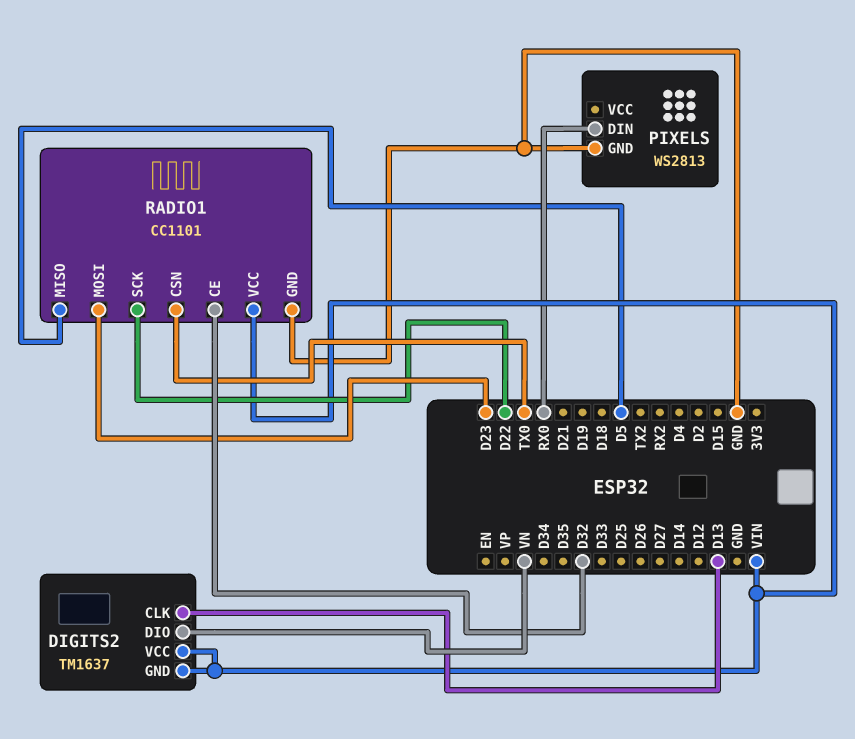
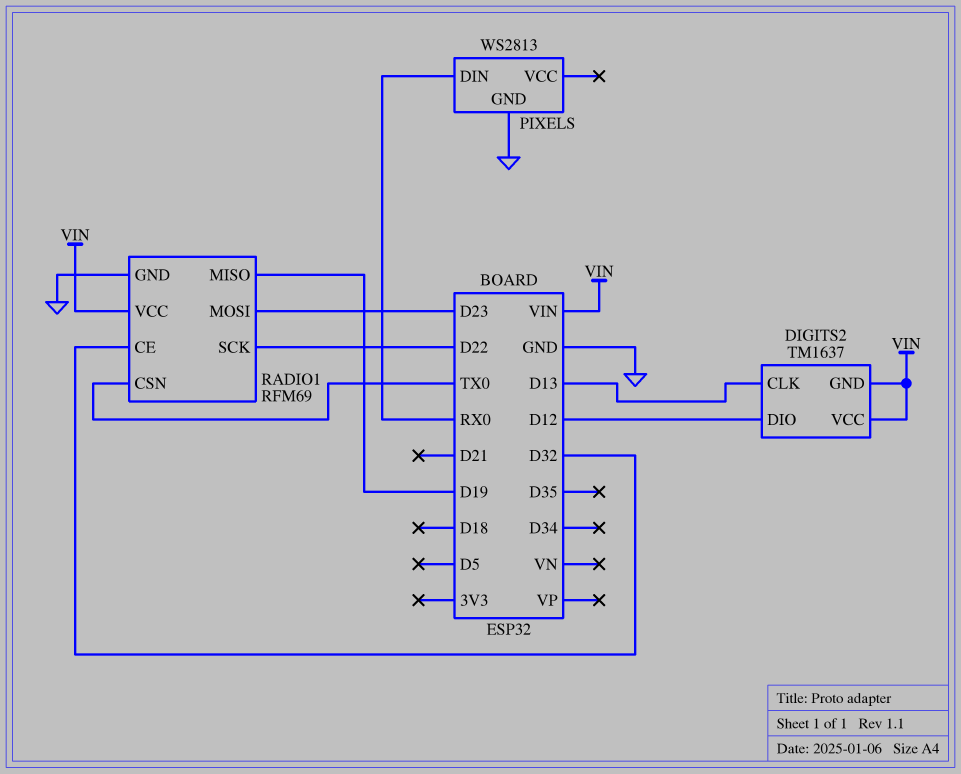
DIGITS2 pin DIO: VN -> D12
RADIO1: CC1101 -> RFM69
RADIO1 pin MISO: D5 -> D19

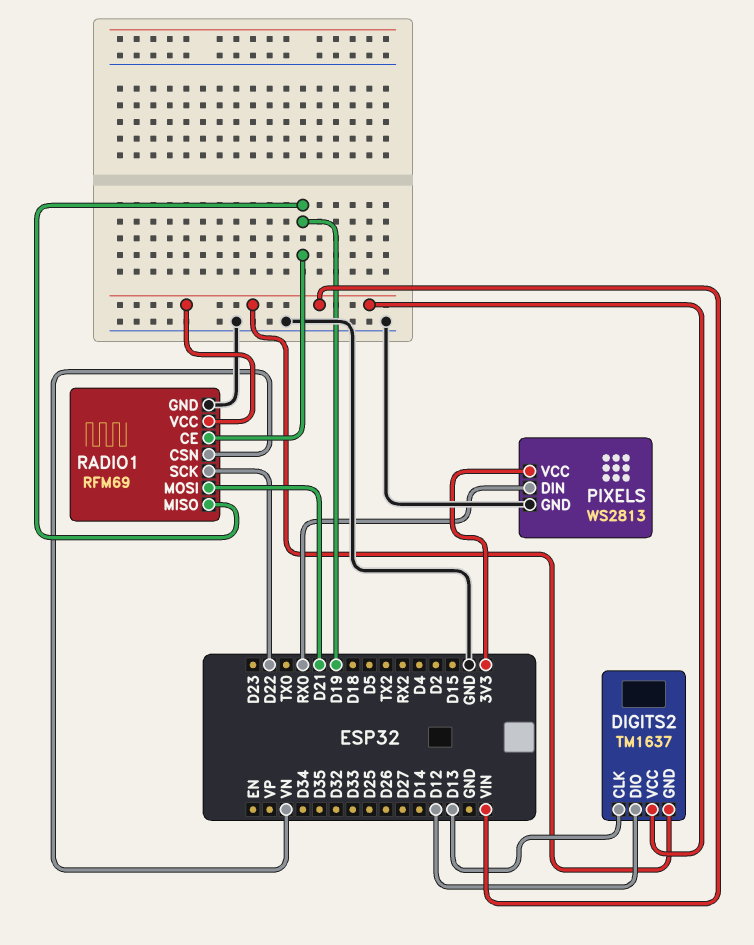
PIXELS pin VCC: none -> 3V3
RADIO1 pin CE: D32 -> D19
RADIO1 pin CSN: TX0 -> VN
RADIO1 pin MOSI: D23 -> D21

